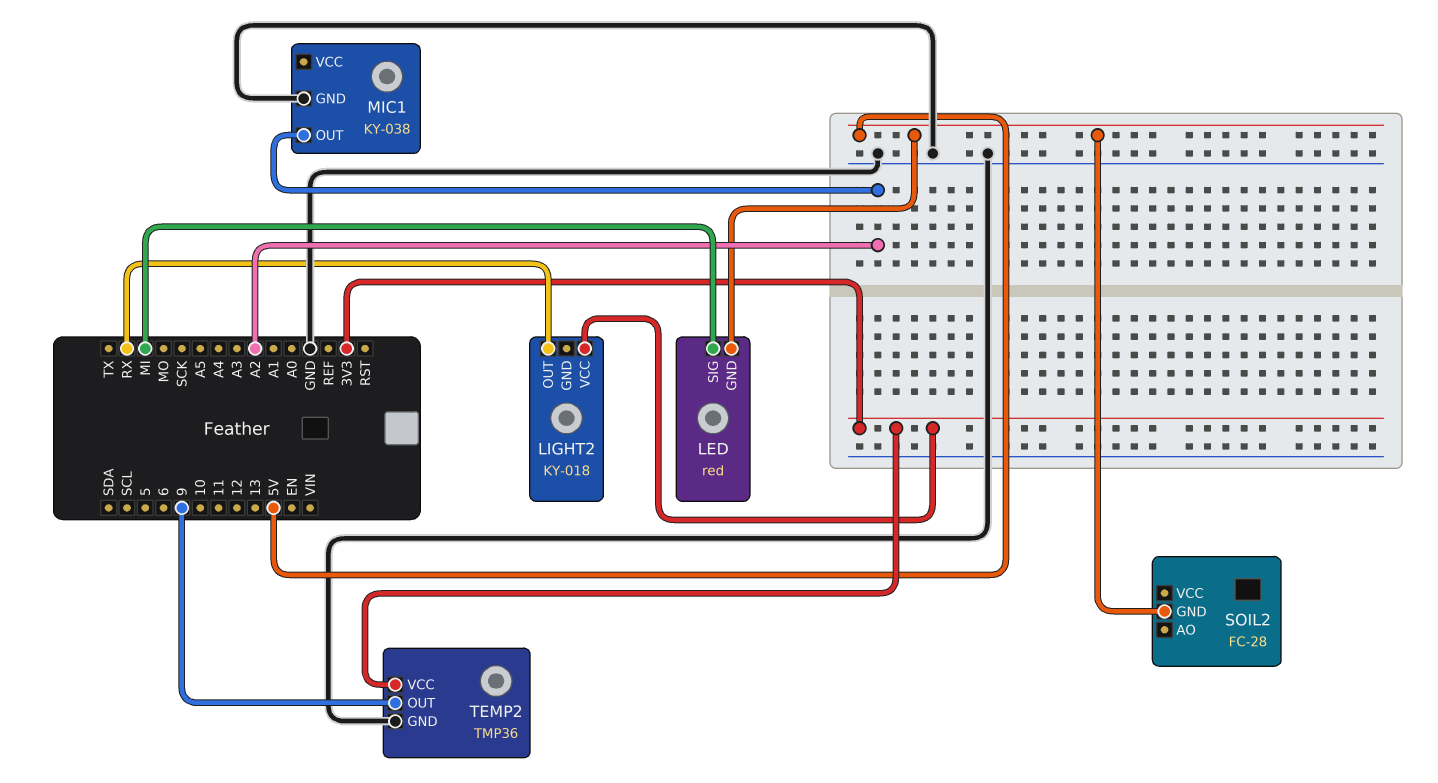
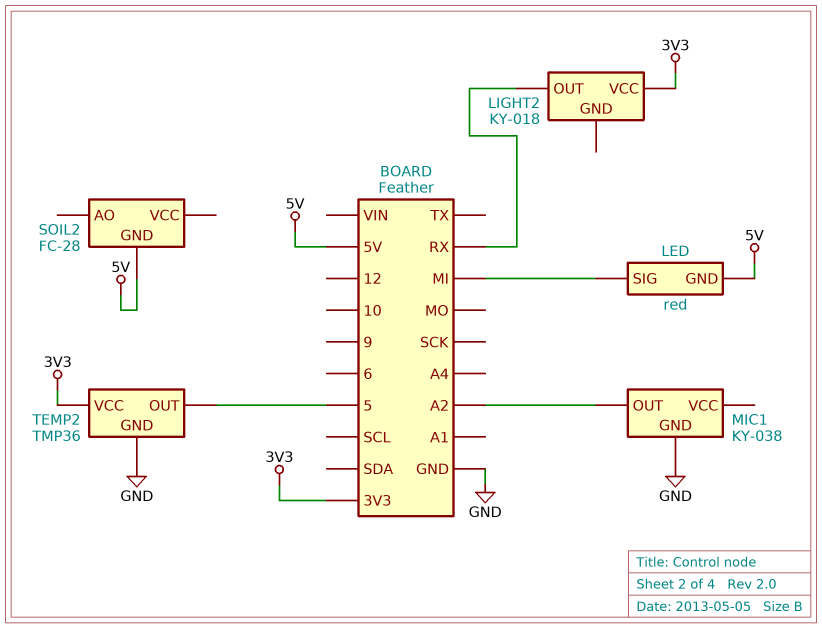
TEMP2 pin OUT: 9 -> 5

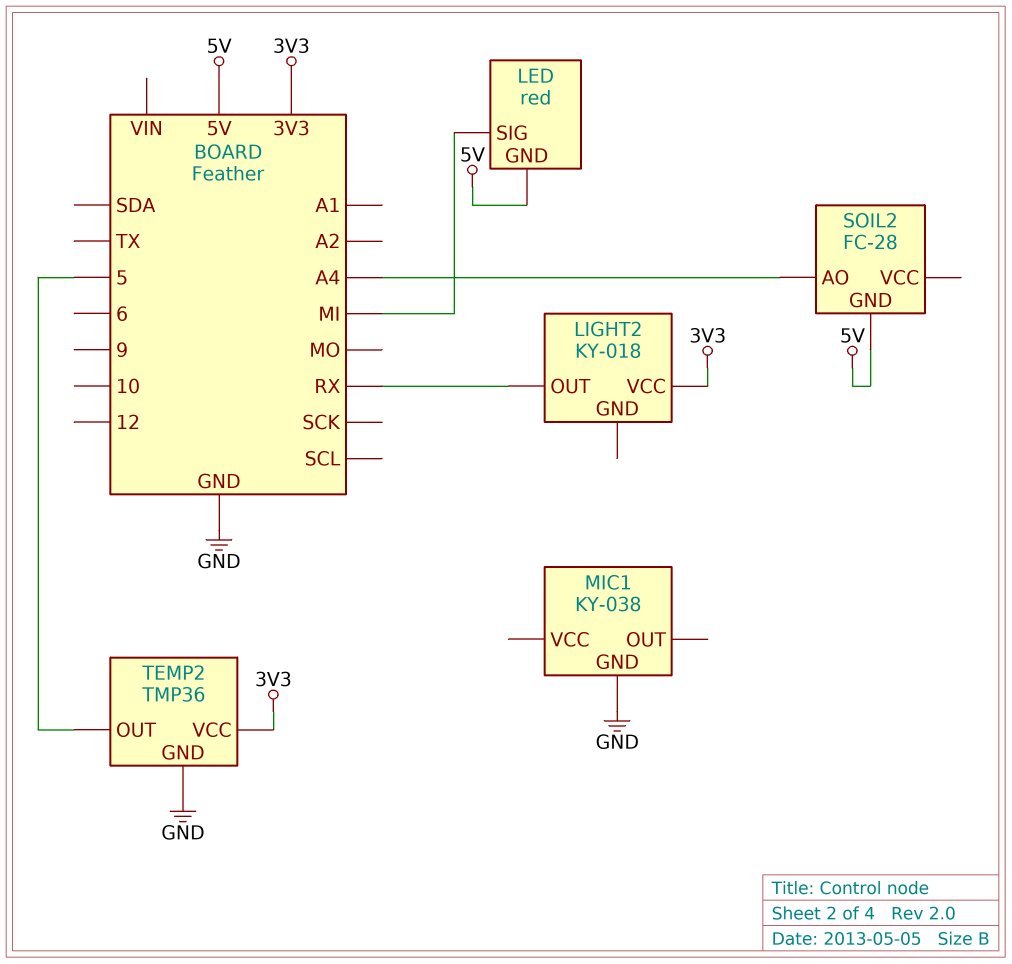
MIC1 pin OUT: A2 -> none
SOIL2 pin AO: none -> A4

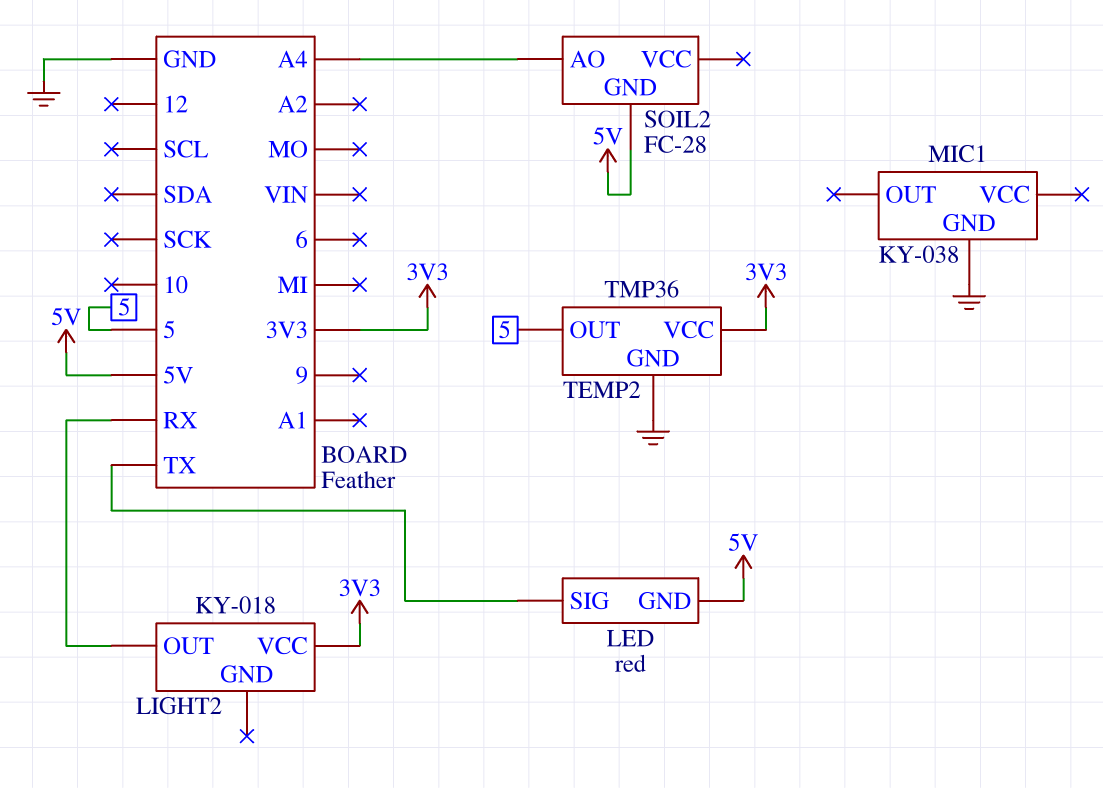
LED pin SIG: MI -> TX

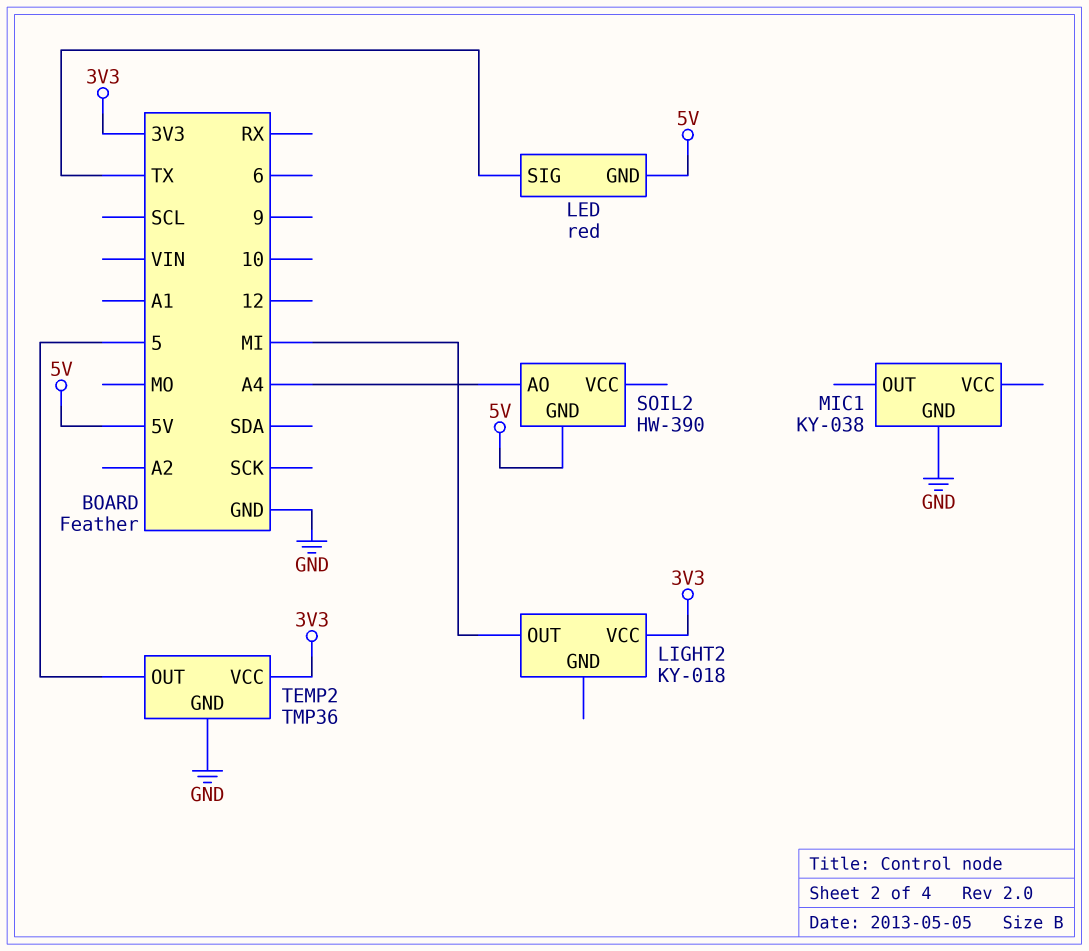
LIGHT2 pin OUT: RX -> MI
SOIL2: FC-28 -> HW-390

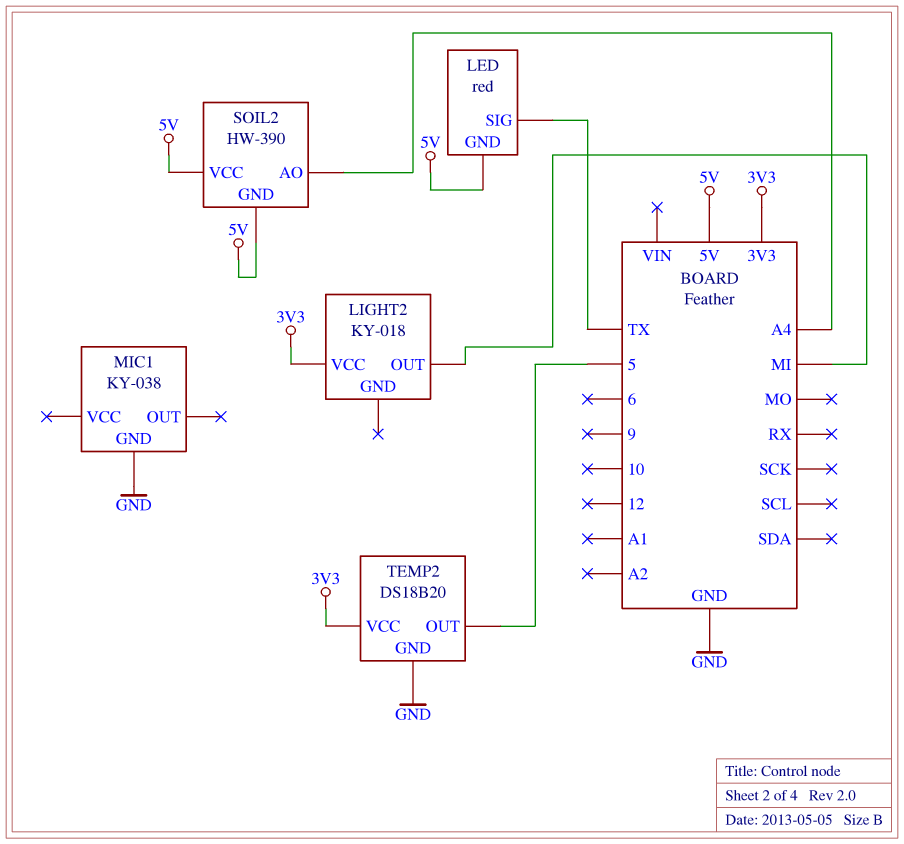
SOIL2 pin VCC: none -> 5V
TEMP2: TMP36 -> DS18B20

